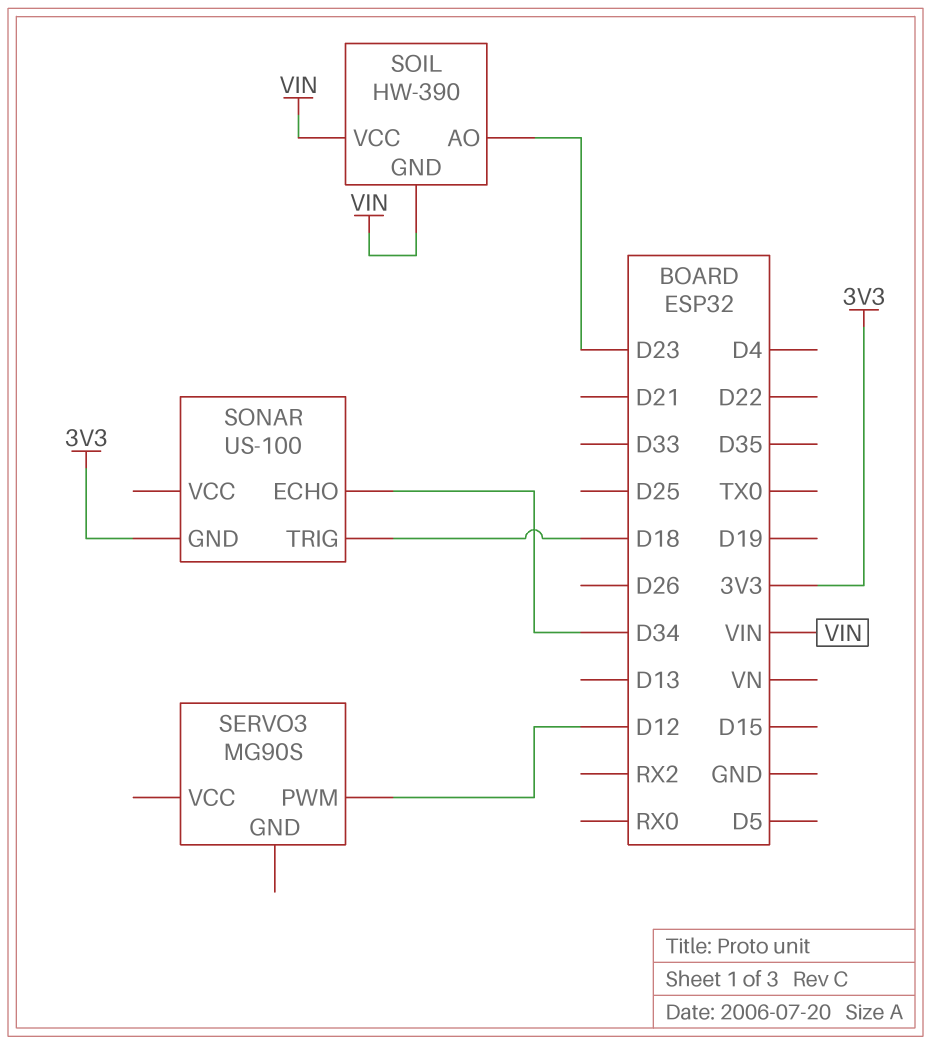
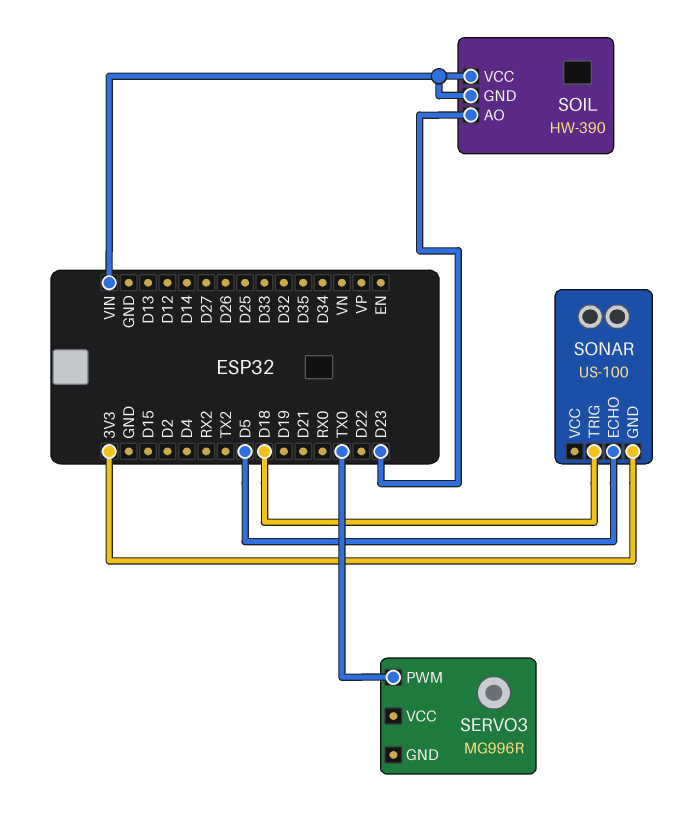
SERVO3: MG90S -> MG996R
SERVO3 pin PWM: D12 -> TX0
SONAR pin ECHO: D34 -> D5

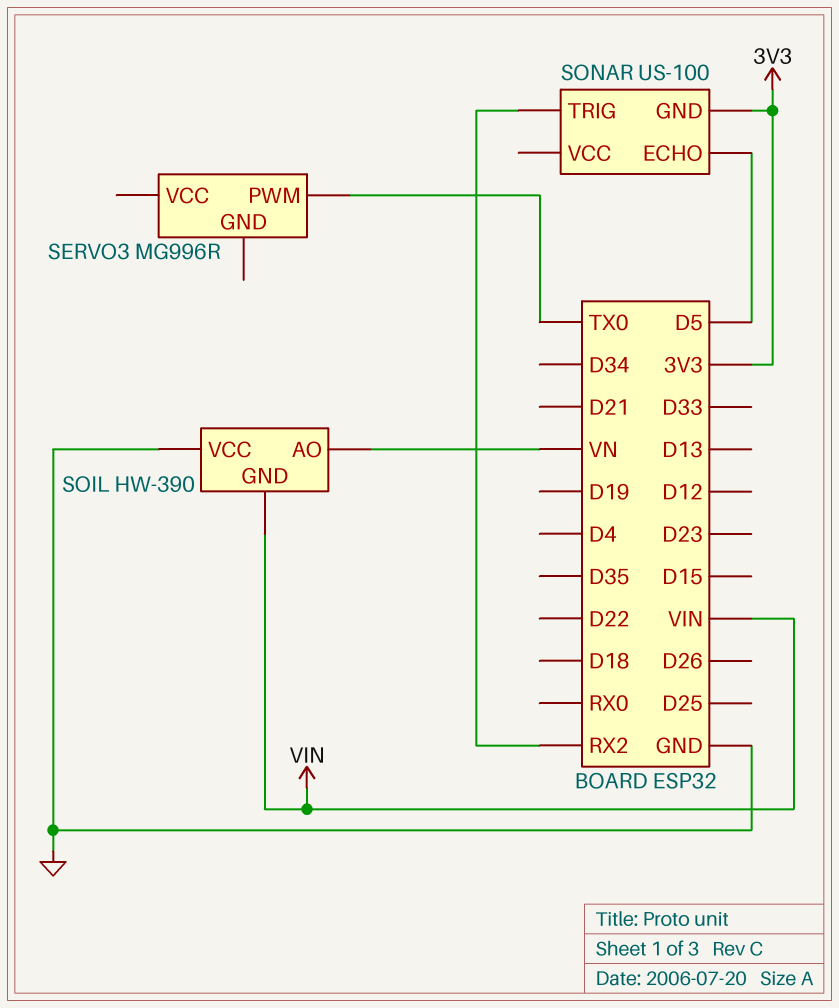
SOIL pin AO: D23 -> VN
SOIL pin VCC: VIN -> GND
SONAR pin TRIG: D18 -> RX2

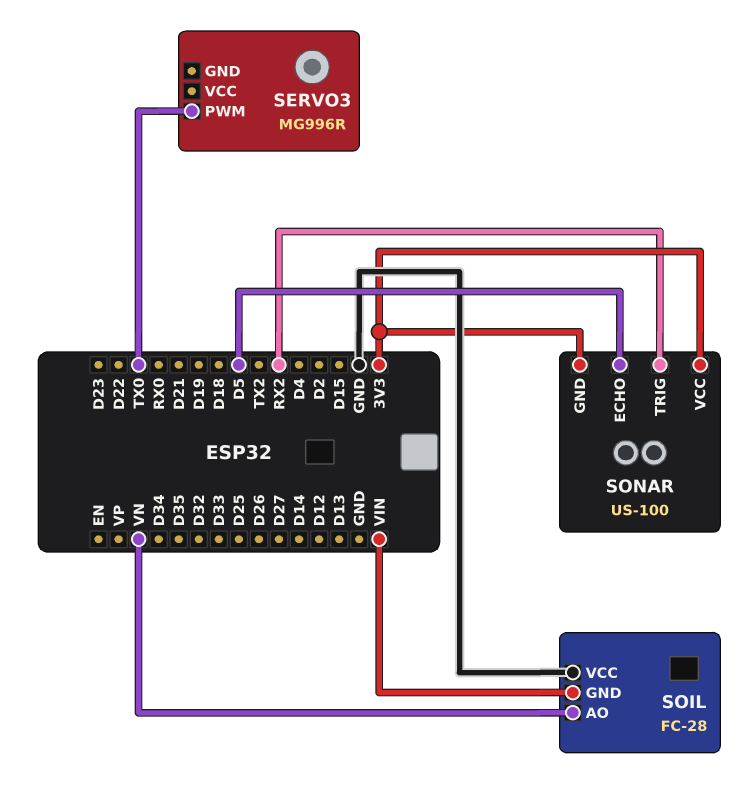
SOIL: HW-390 -> FC-28
SONAR pin VCC: none -> 3V3

